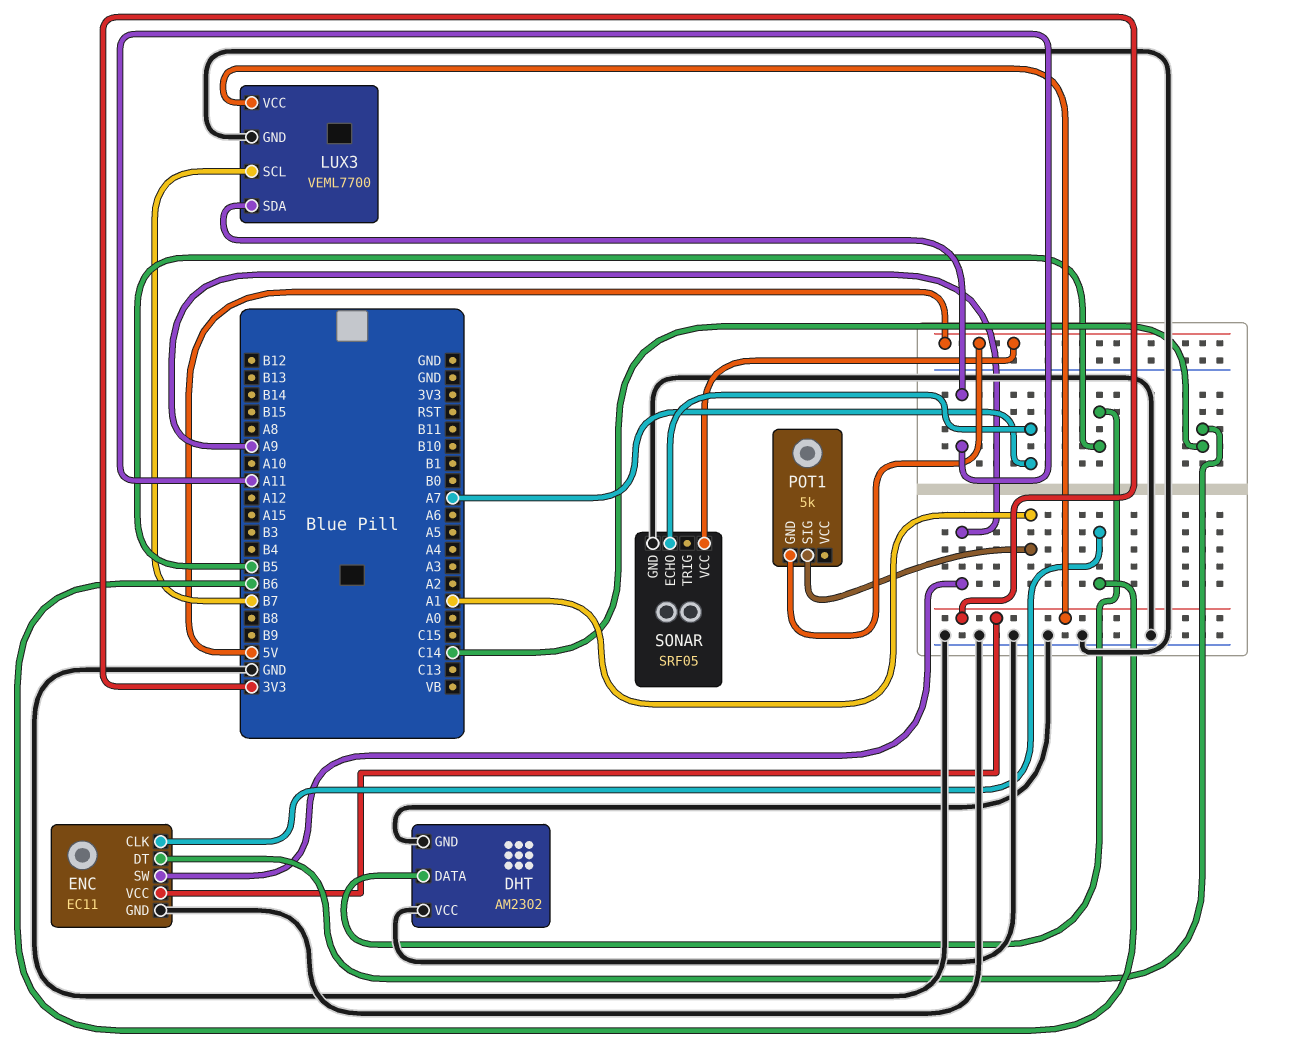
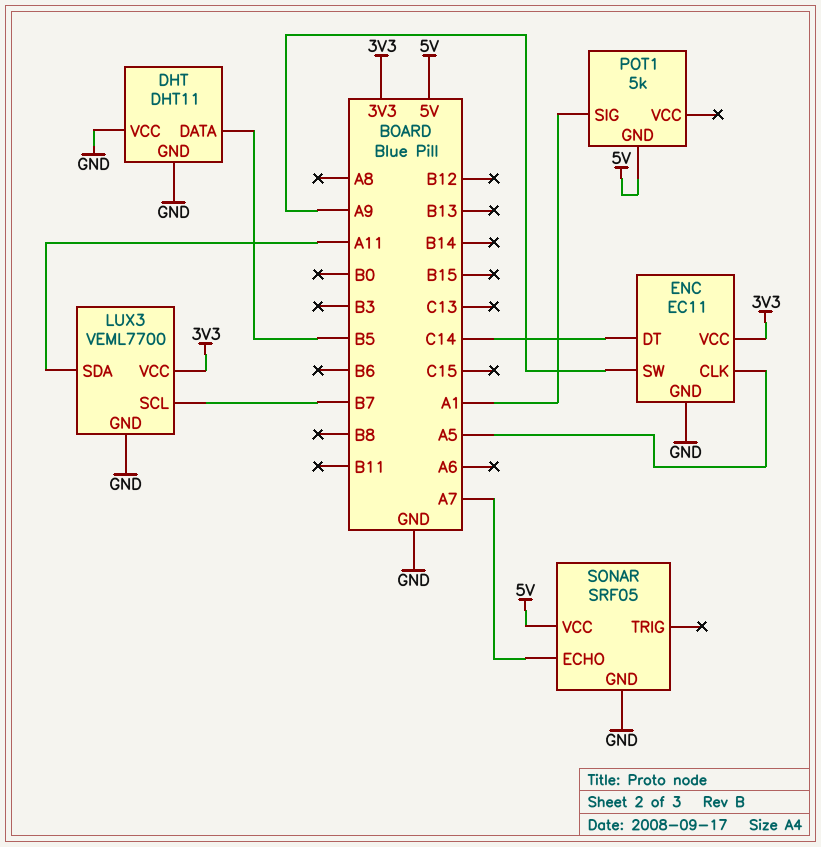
DHT: AM2302 -> DHT11
ENC pin CLK: B6 -> A5

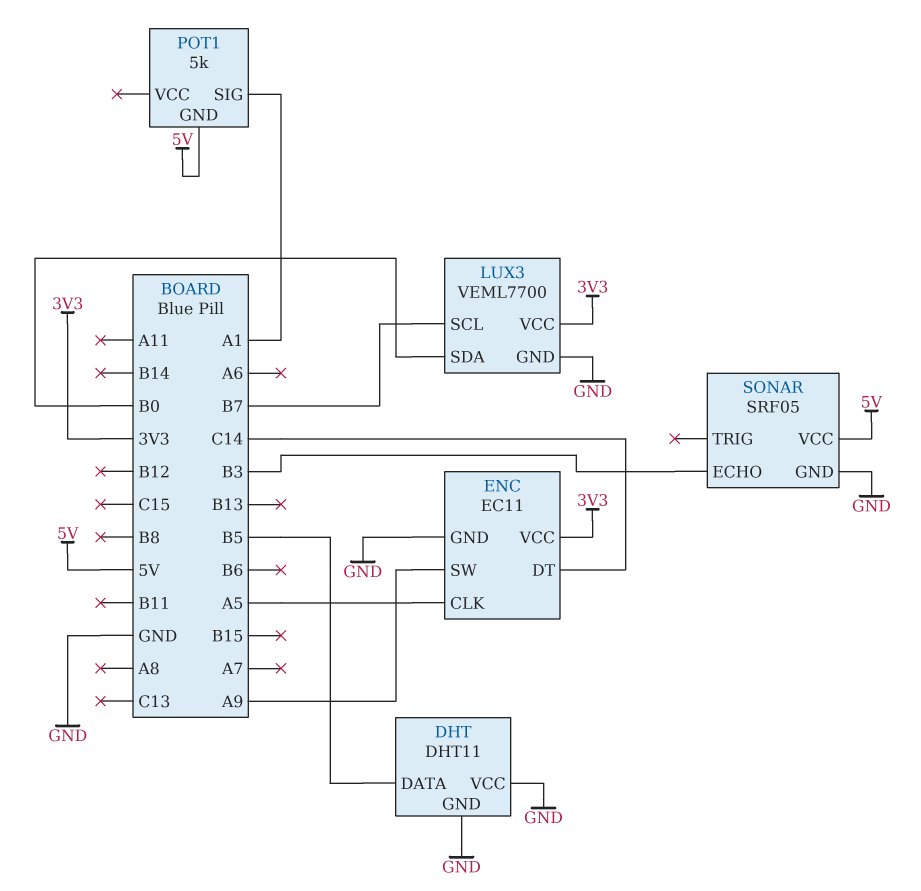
LUX3 pin SDA: A11 -> B0
SONAR pin ECHO: A7 -> B3

